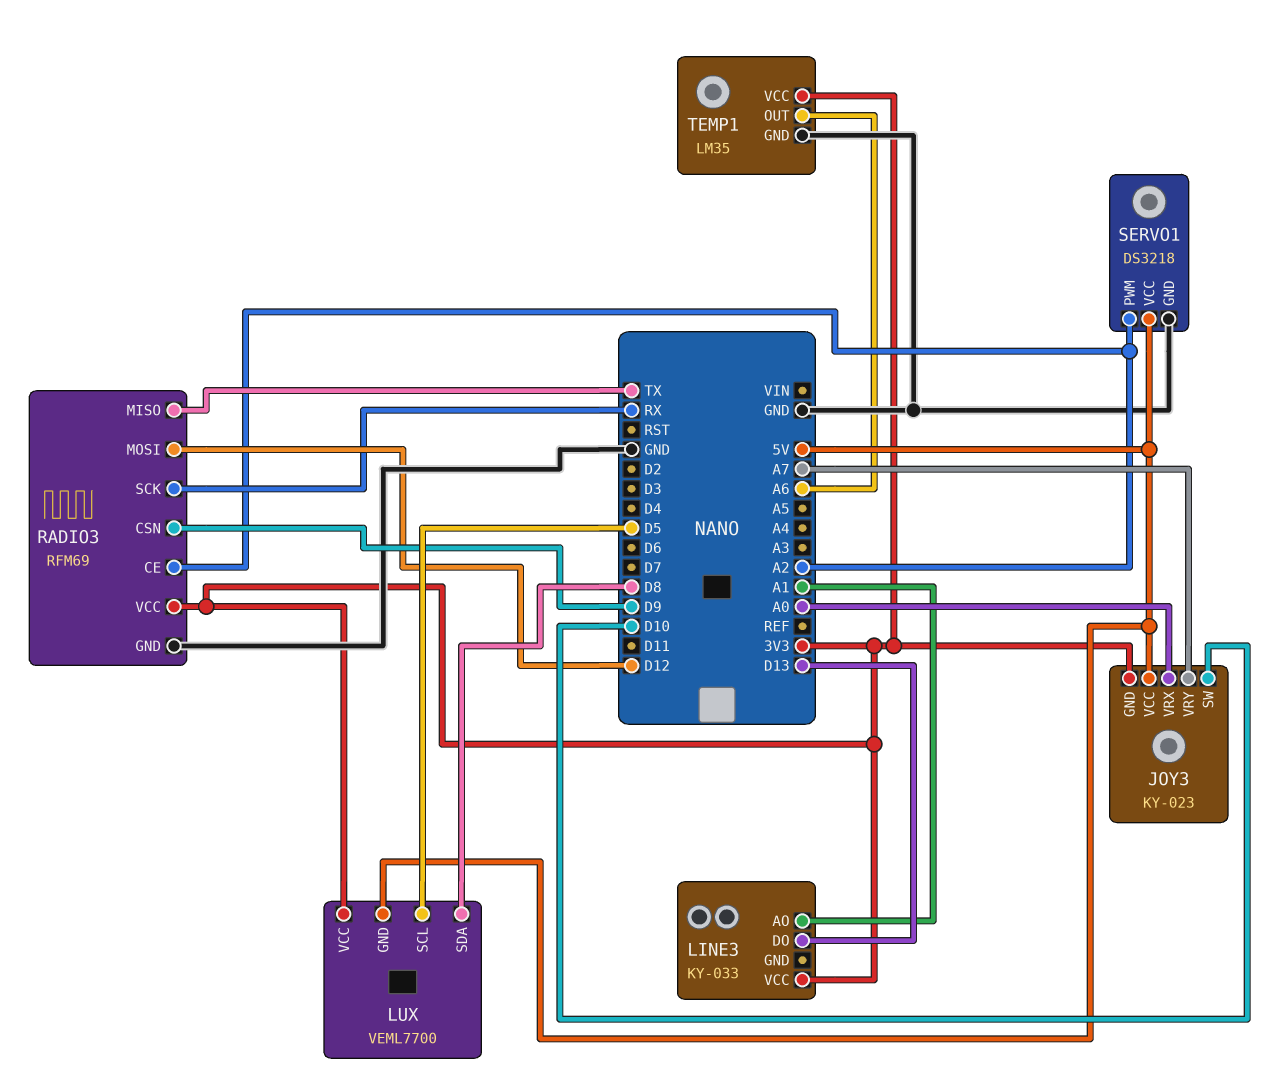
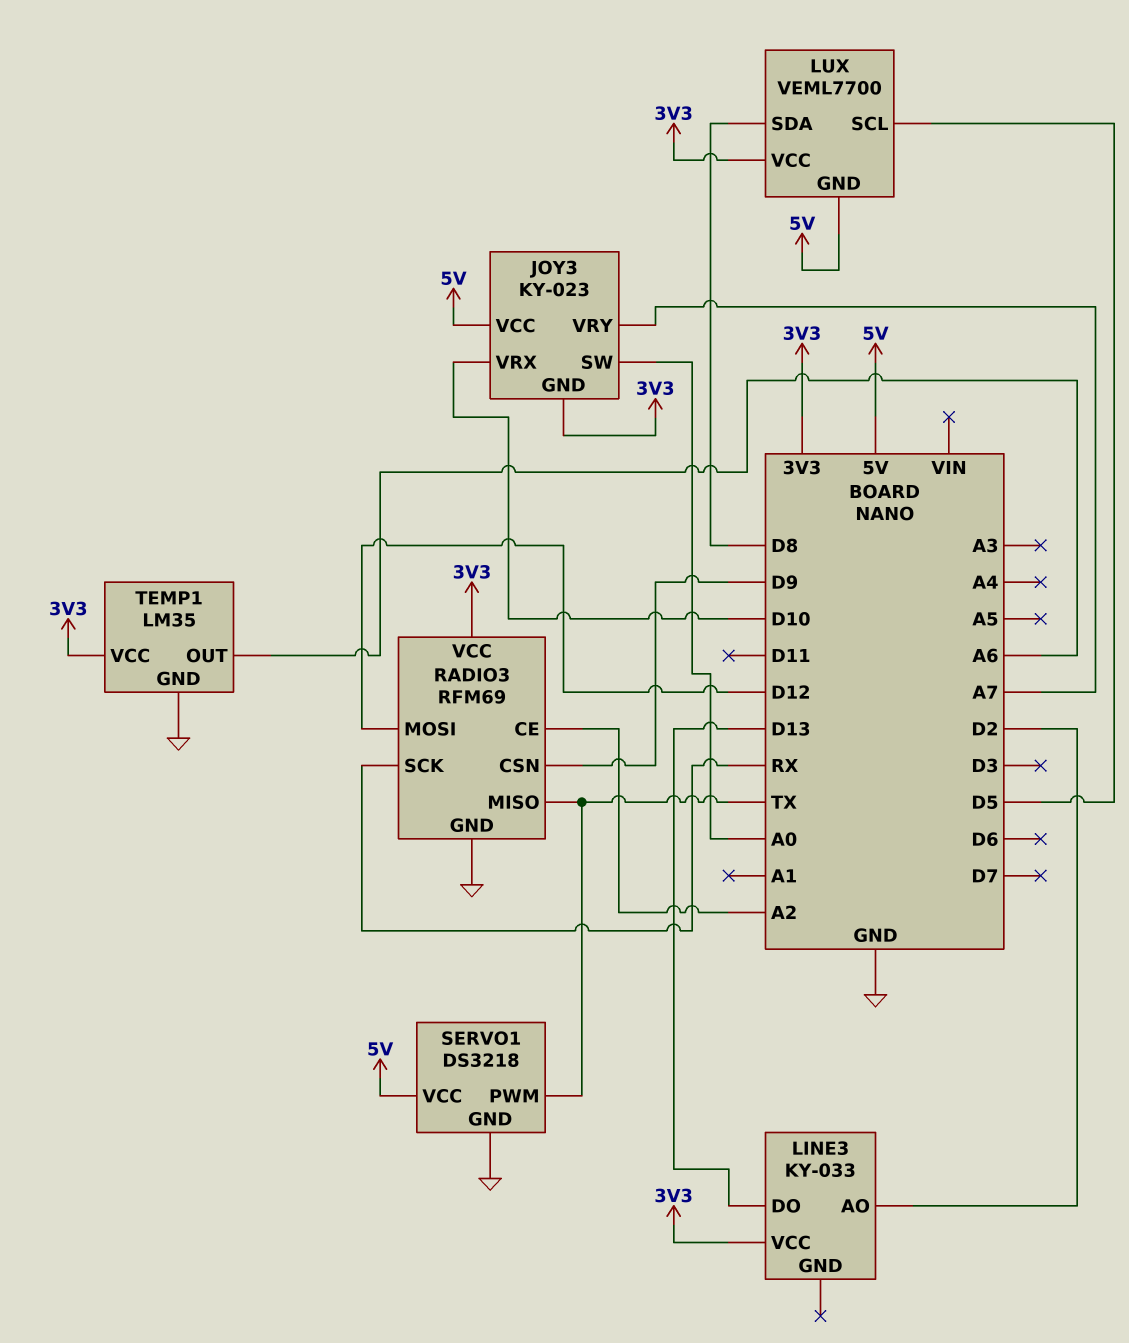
JOY3 pin SW: D10 -> A0
JOY3 pin VRX: A0 -> D10
LINE3 pin AO: A1 -> D2
SERVO1 pin PWM: A2 -> TX

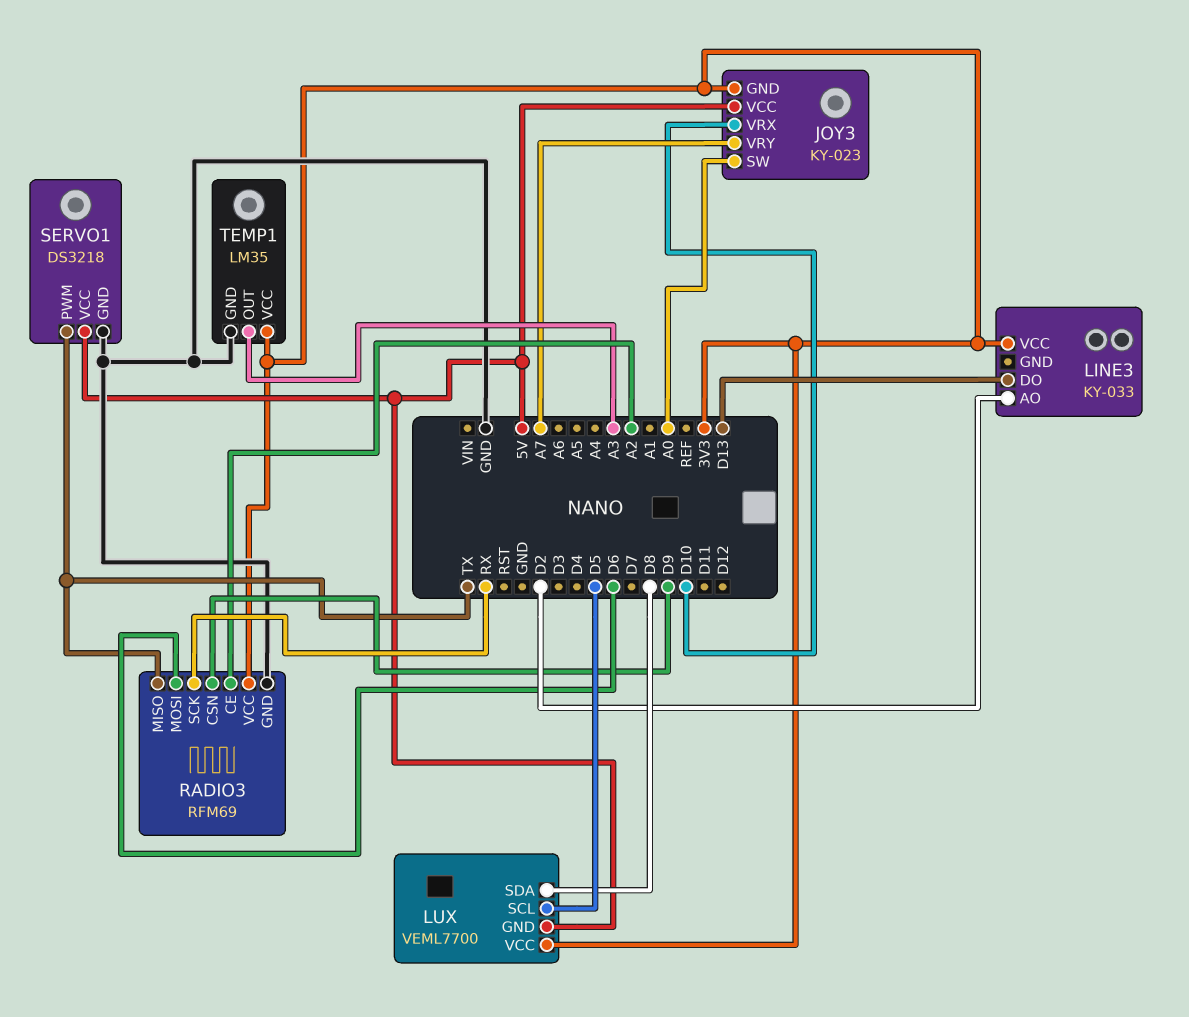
RADIO3 pin MOSI: D12 -> D6
TEMP1 pin OUT: A6 -> A3

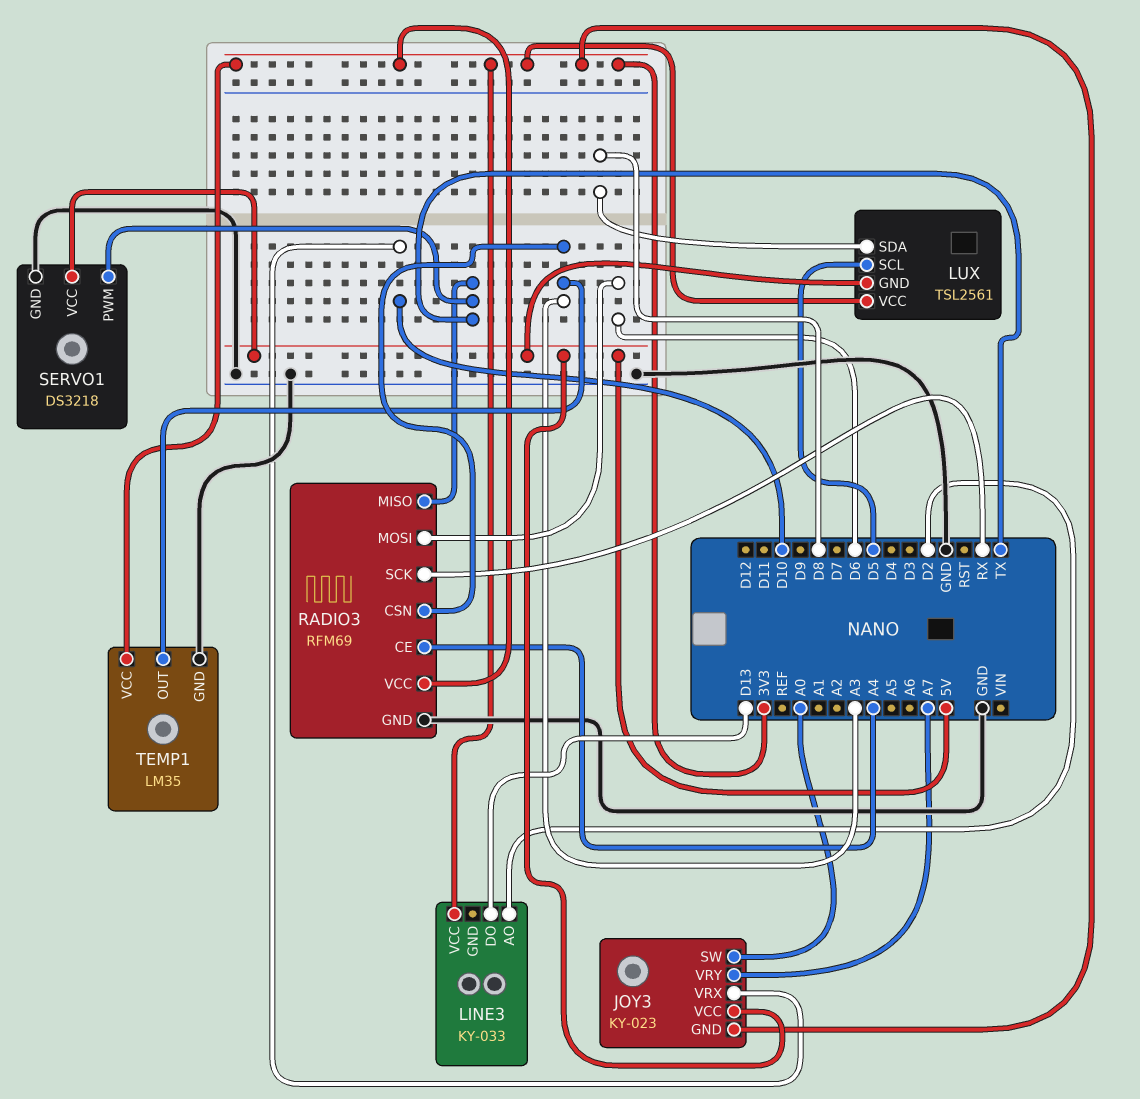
LUX: VEML7700 -> TSL2561
RADIO3 pin CE: A2 -> A4
RADIO3 pin CSN: D9 -> A3

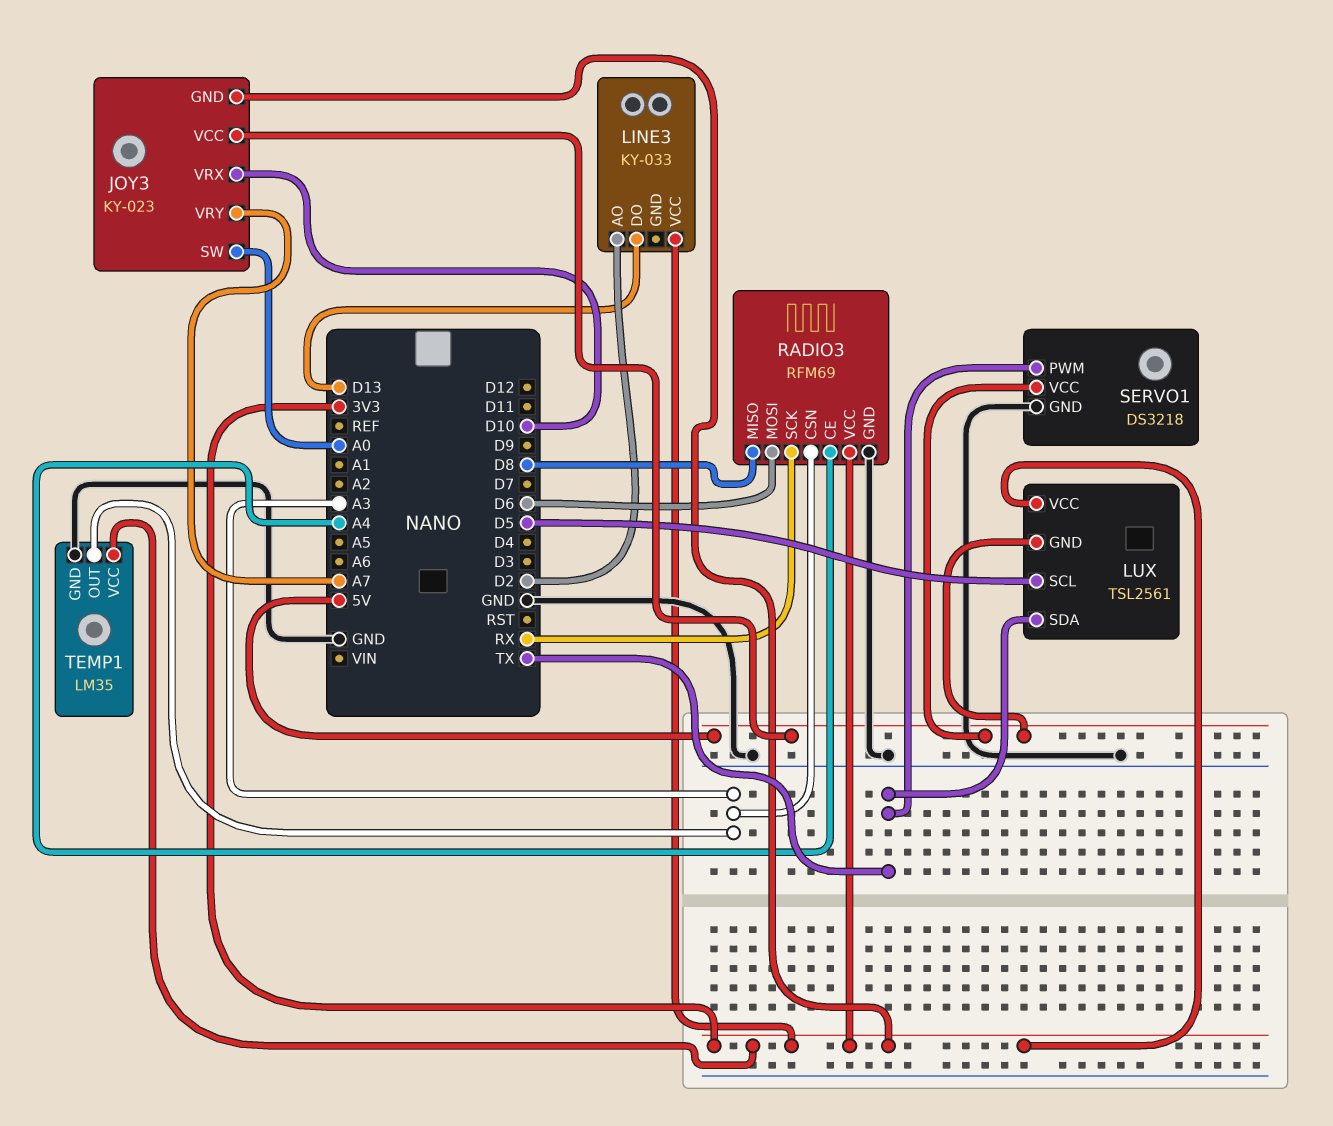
LUX pin SDA: D8 -> TX
RADIO3 pin MISO: TX -> D8

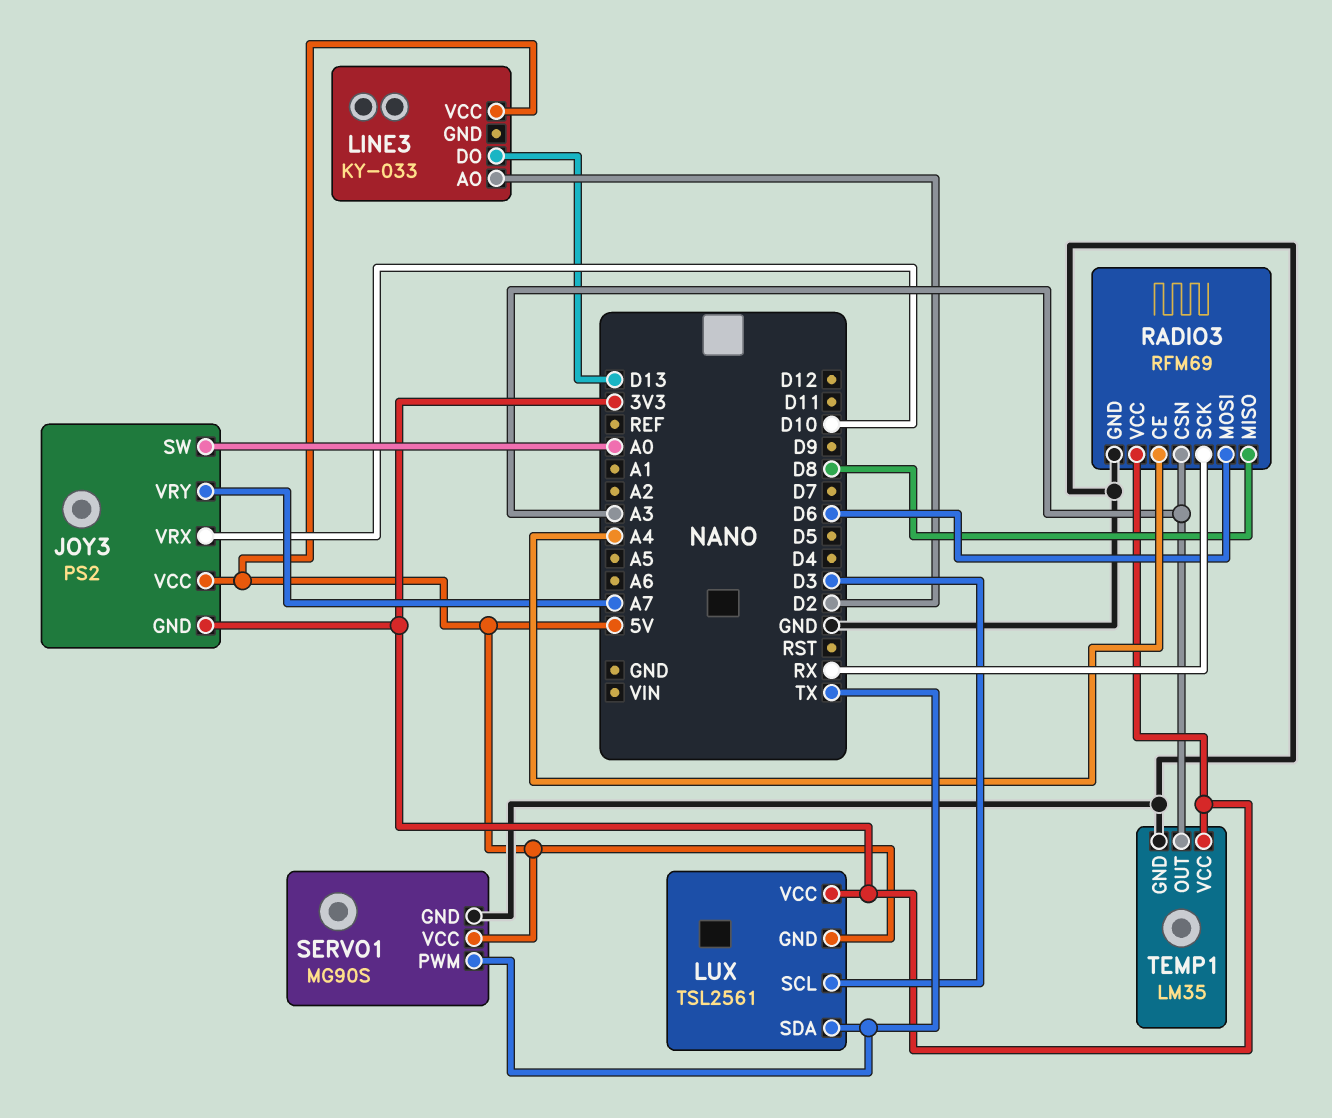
JOY3: KY-023 -> PS2
LINE3 pin VCC: 3V3 -> 5V
LUX pin SCL: D5 -> D3
SERVO1: DS3218 -> MG90S

